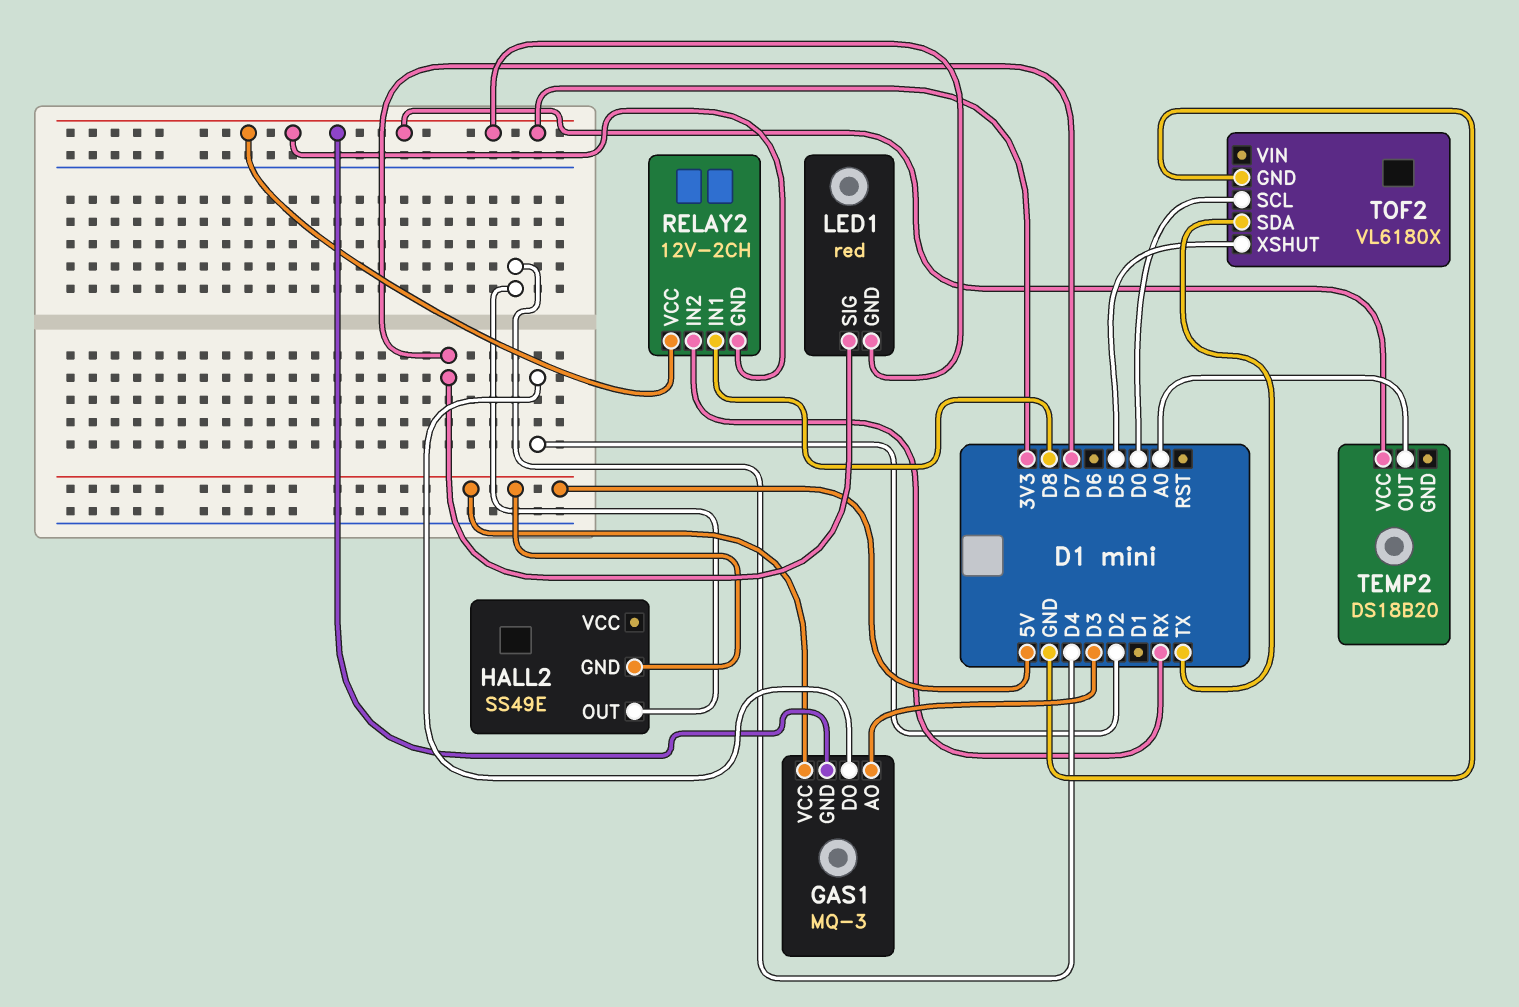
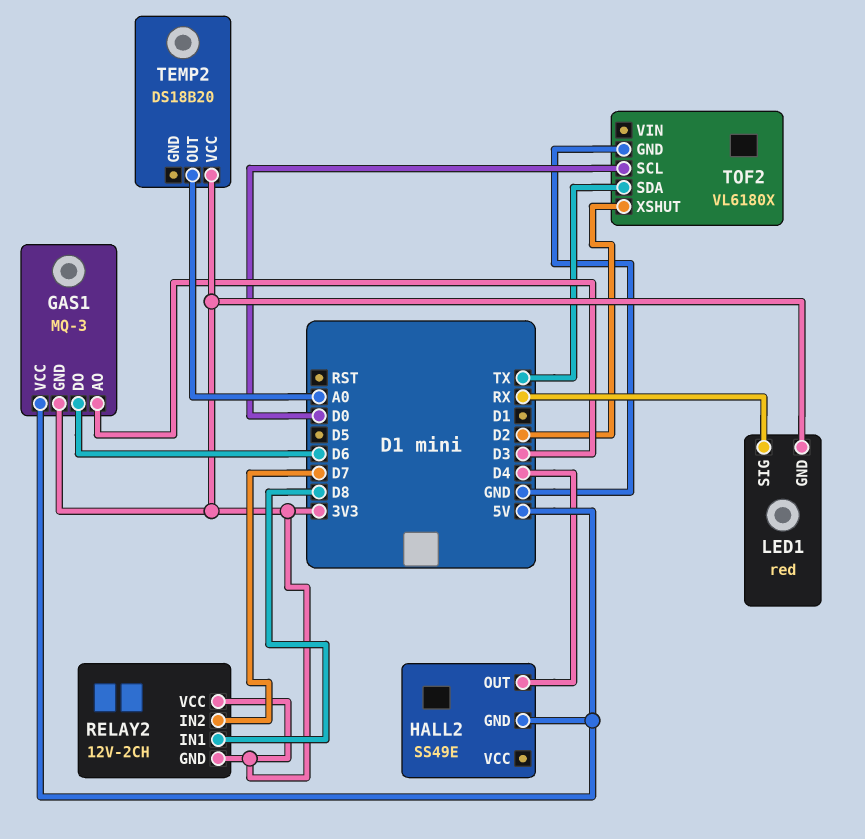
GAS1 pin DO: D2 -> D6
LED1 pin SIG: D7 -> RX
RELAY2 pin IN2: RX -> D7
TOF2 pin XSHUT: D5 -> D2

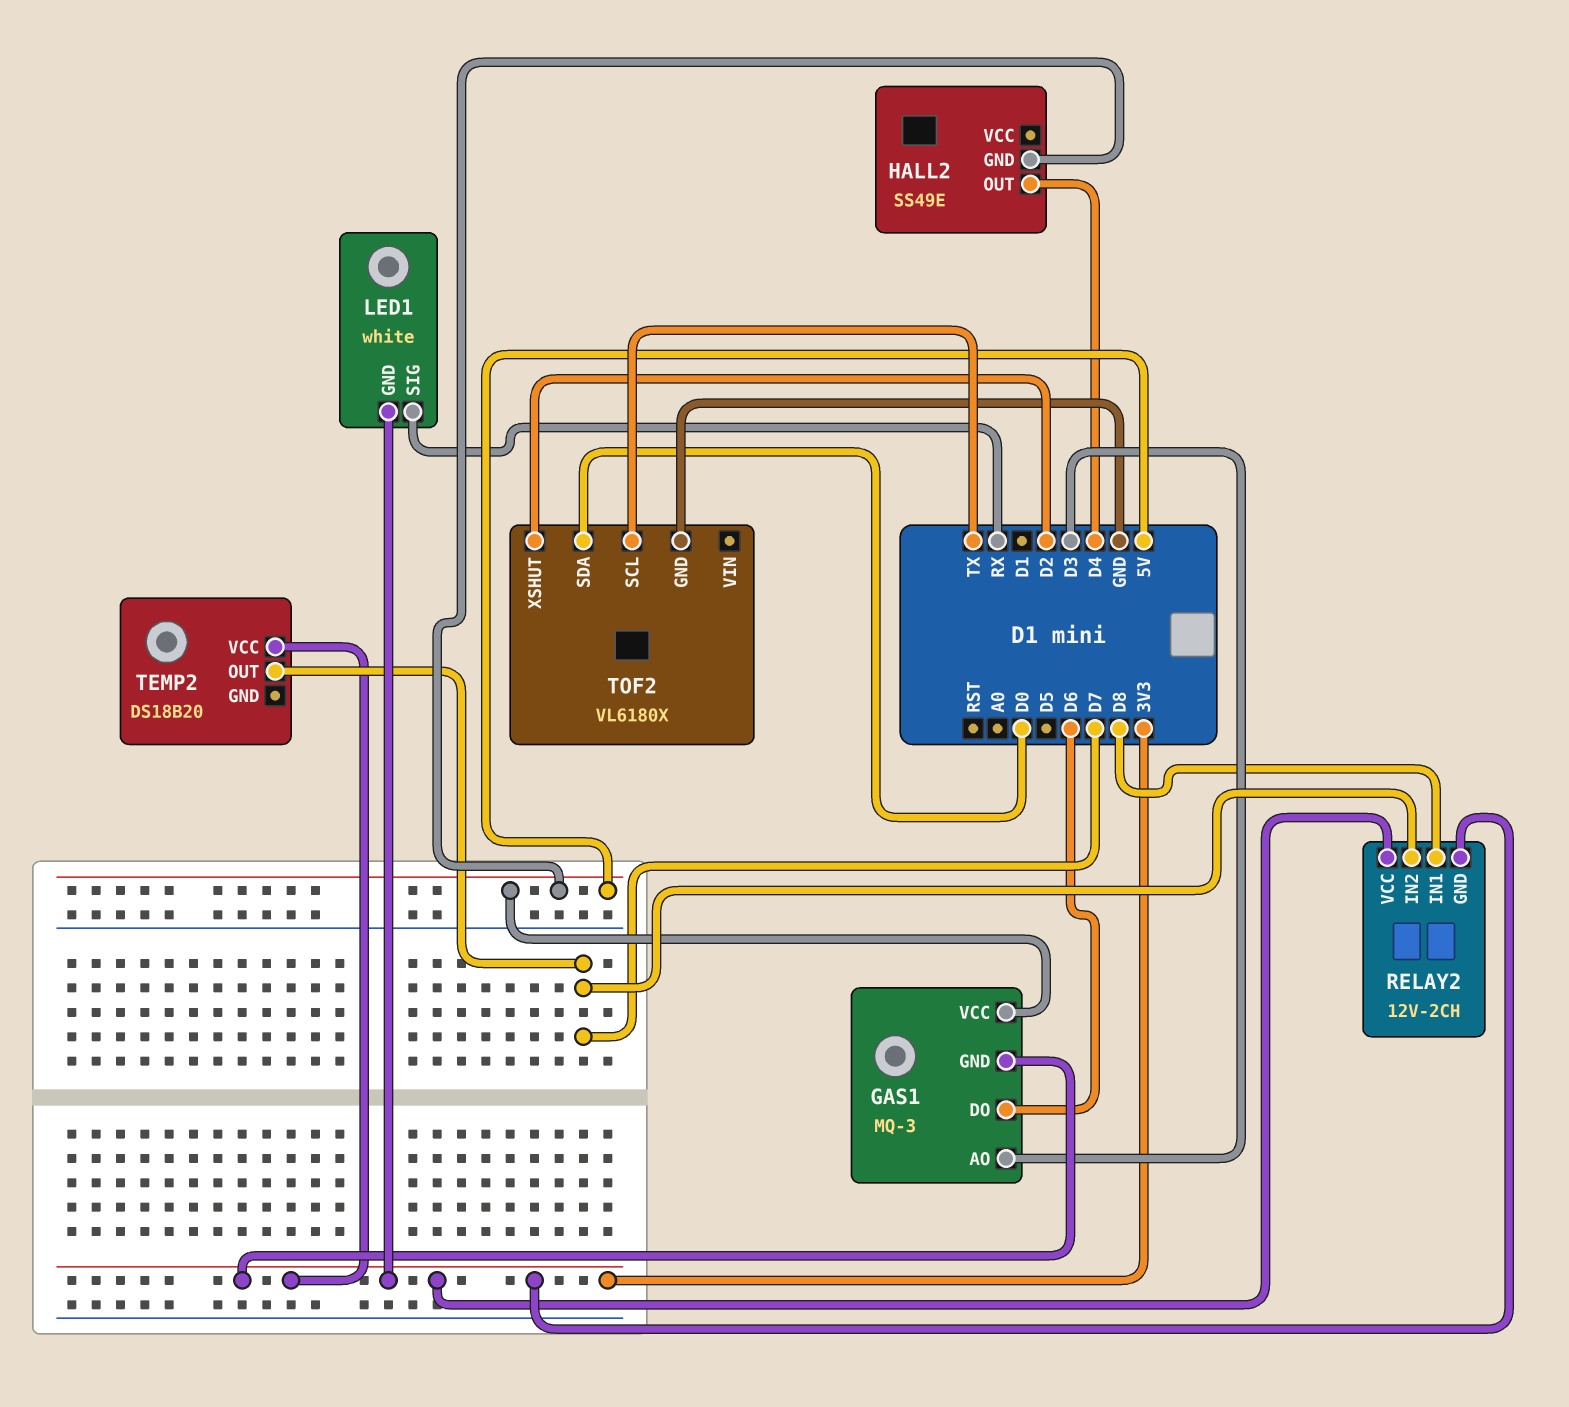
LED1: red -> white
TEMP2 pin OUT: A0 -> D7
TOF2 pin SCL: D0 -> TX
TOF2 pin SDA: TX -> D0

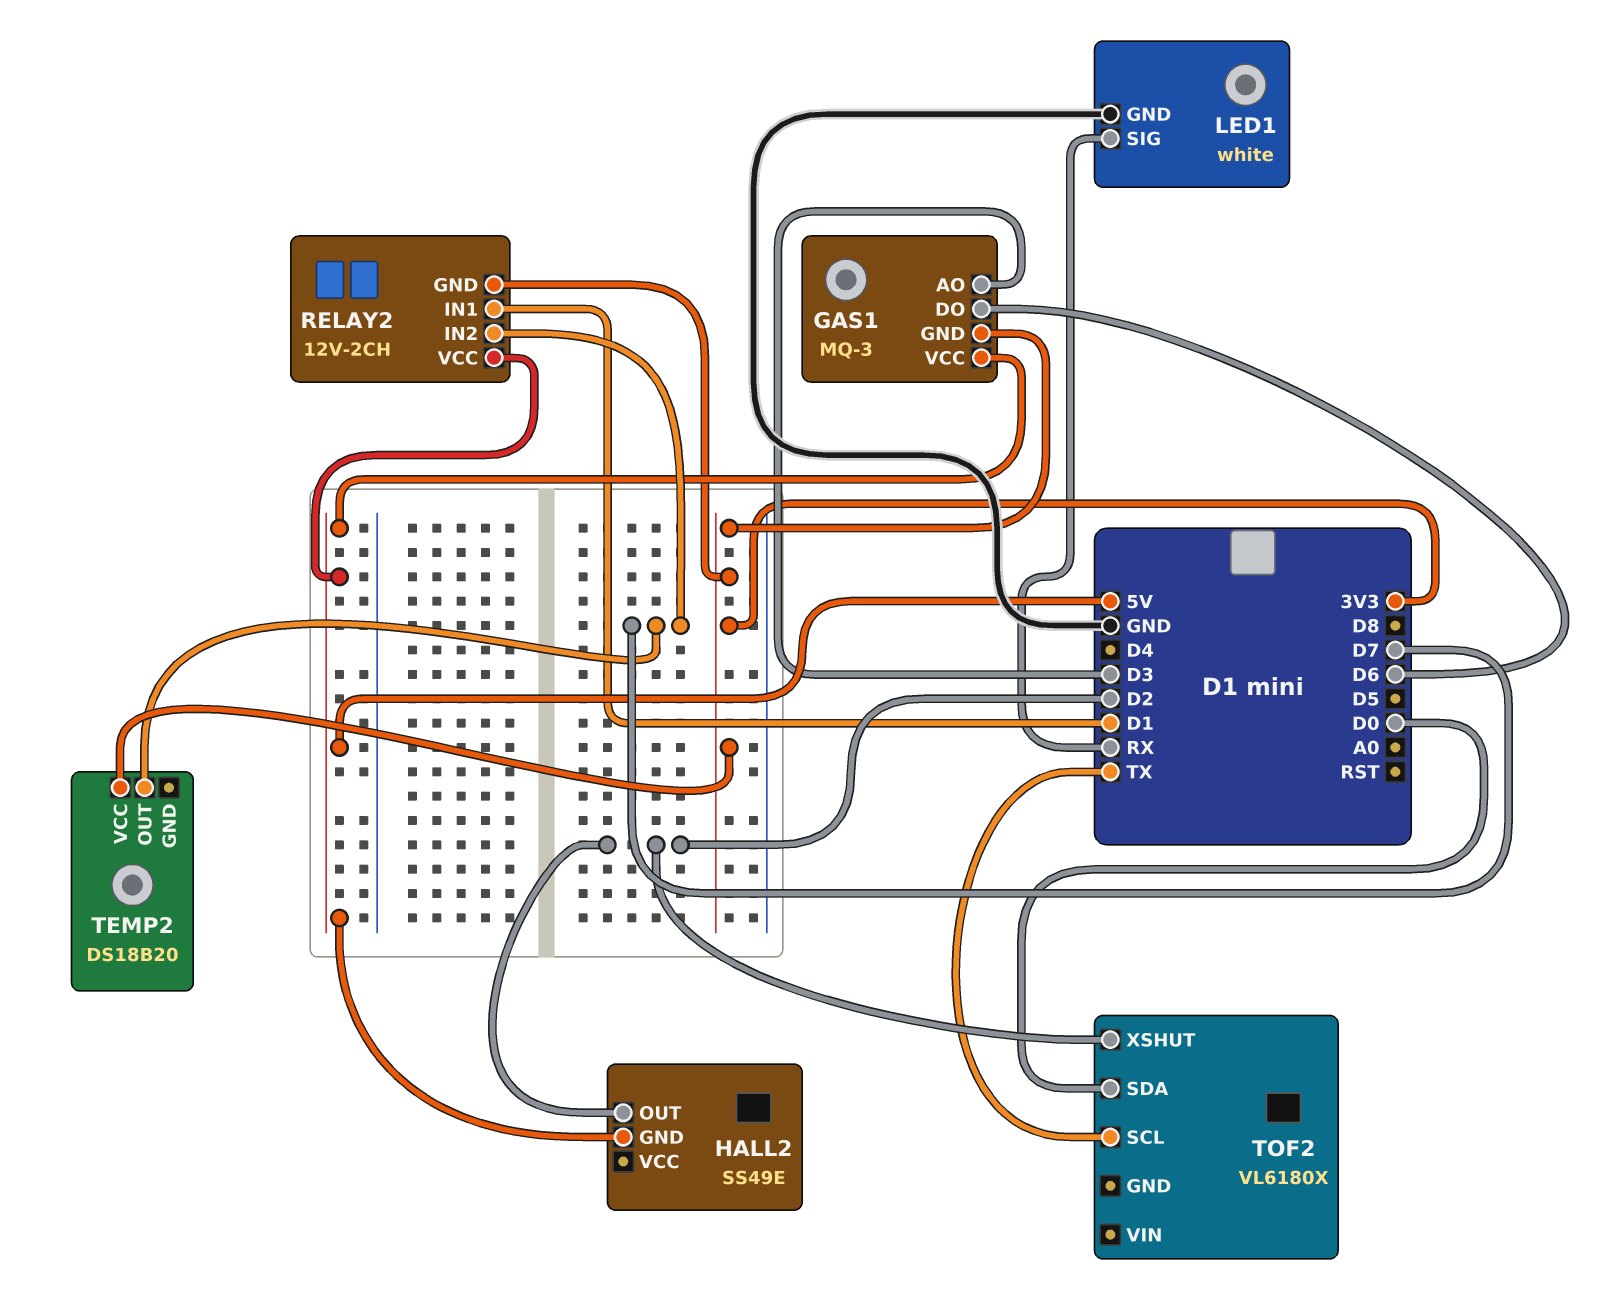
HALL2 pin OUT: D4 -> D2
LED1 pin GND: 3V3 -> GND
RELAY2 pin IN1: D8 -> D1
RELAY2 pin VCC: 3V3 -> 5V
TOF2 pin GND: GND -> none

